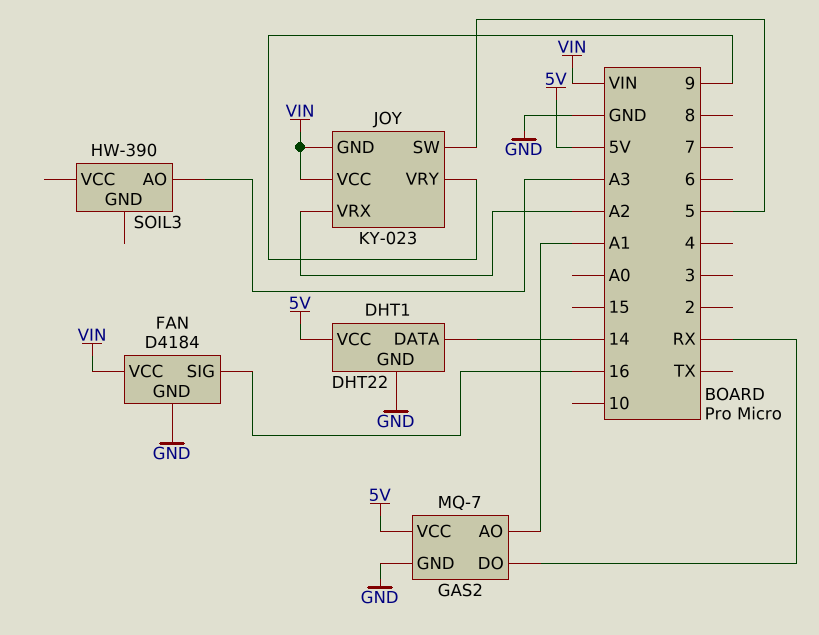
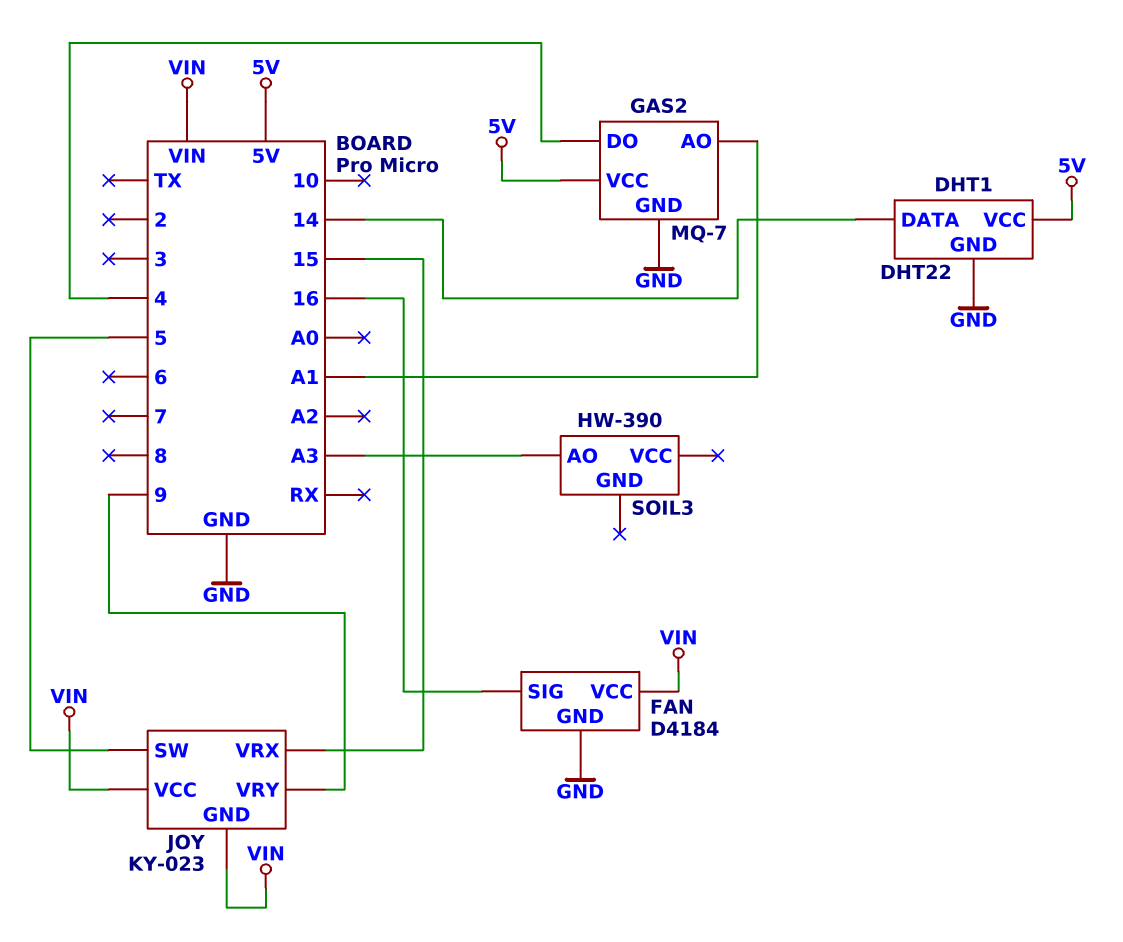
GAS2 pin DO: RX -> 4
JOY pin VRX: A2 -> 15

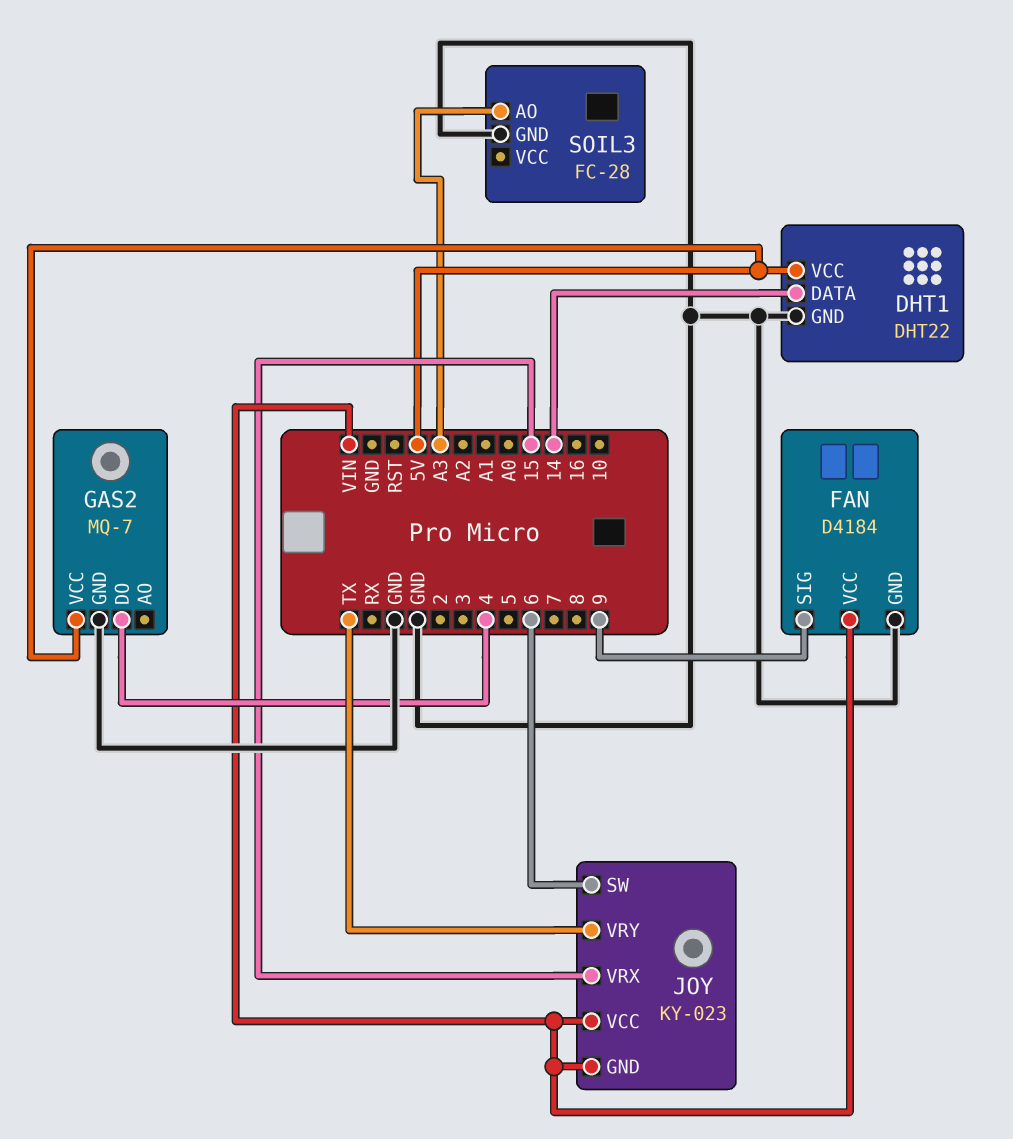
FAN pin SIG: 16 -> 9
GAS2 pin AO: A1 -> none
JOY pin SW: 5 -> 6
JOY pin VRY: 9 -> TX
SOIL3: HW-390 -> FC-28
SOIL3 pin GND: none -> GND

